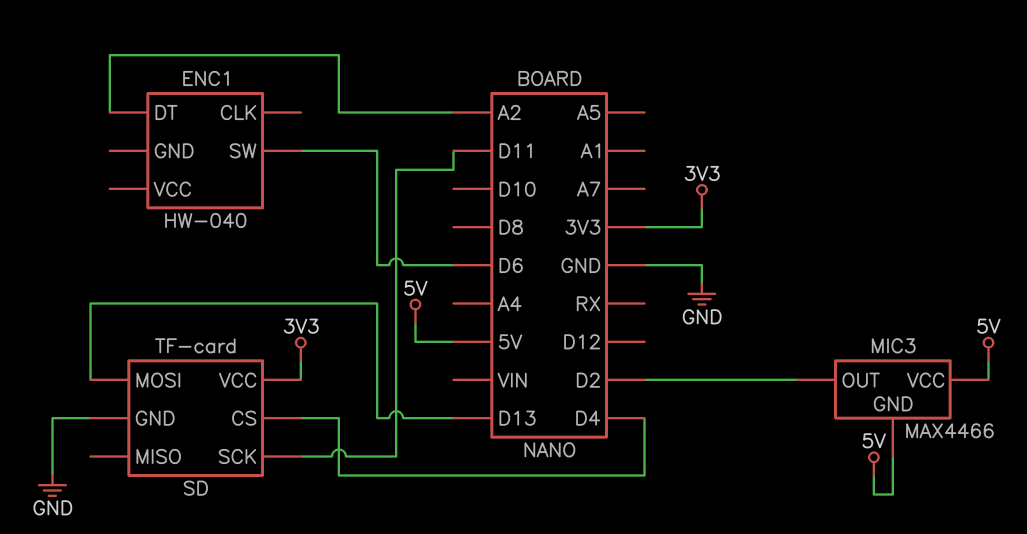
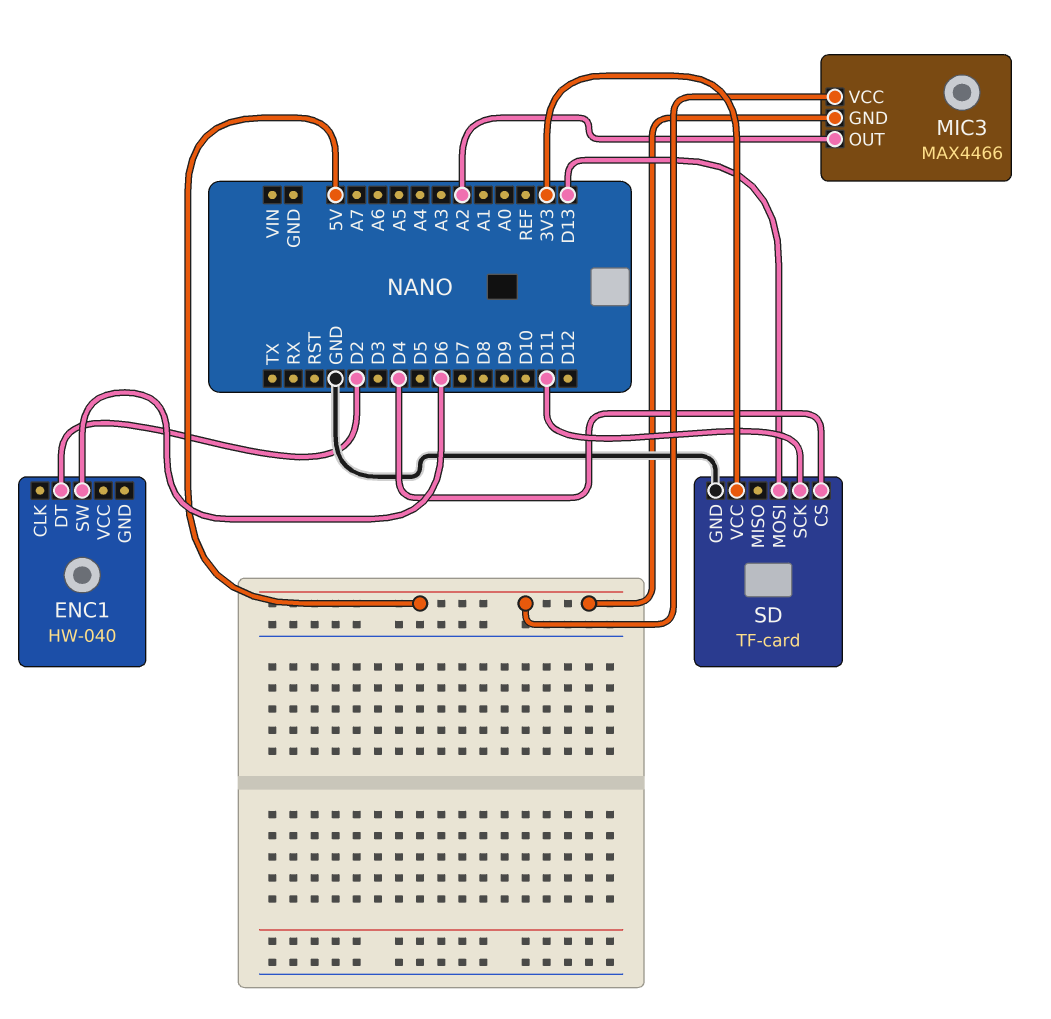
ENC1 pin DT: A2 -> D2
MIC3 pin OUT: D2 -> A2

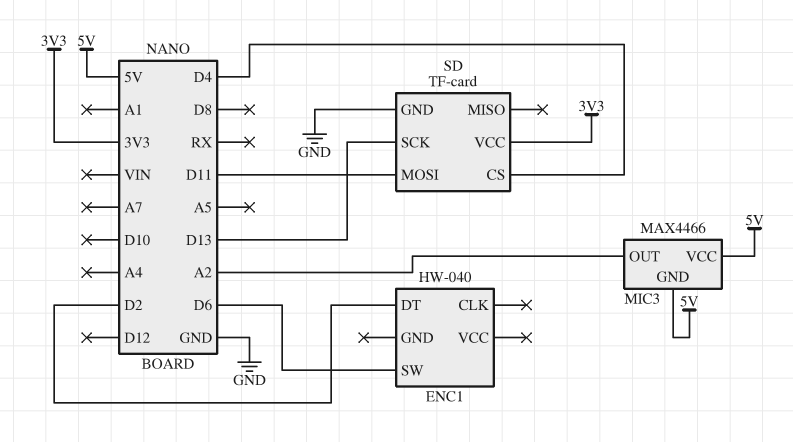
SD pin MOSI: D13 -> D11
SD pin SCK: D11 -> D13

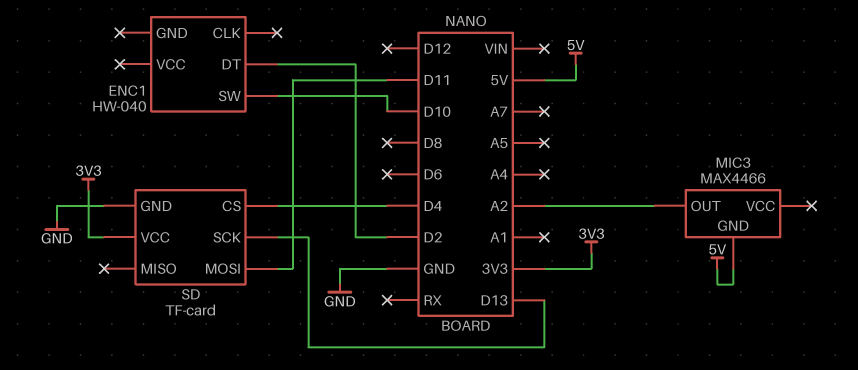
ENC1 pin SW: D6 -> D10
MIC3 pin VCC: 5V -> none

